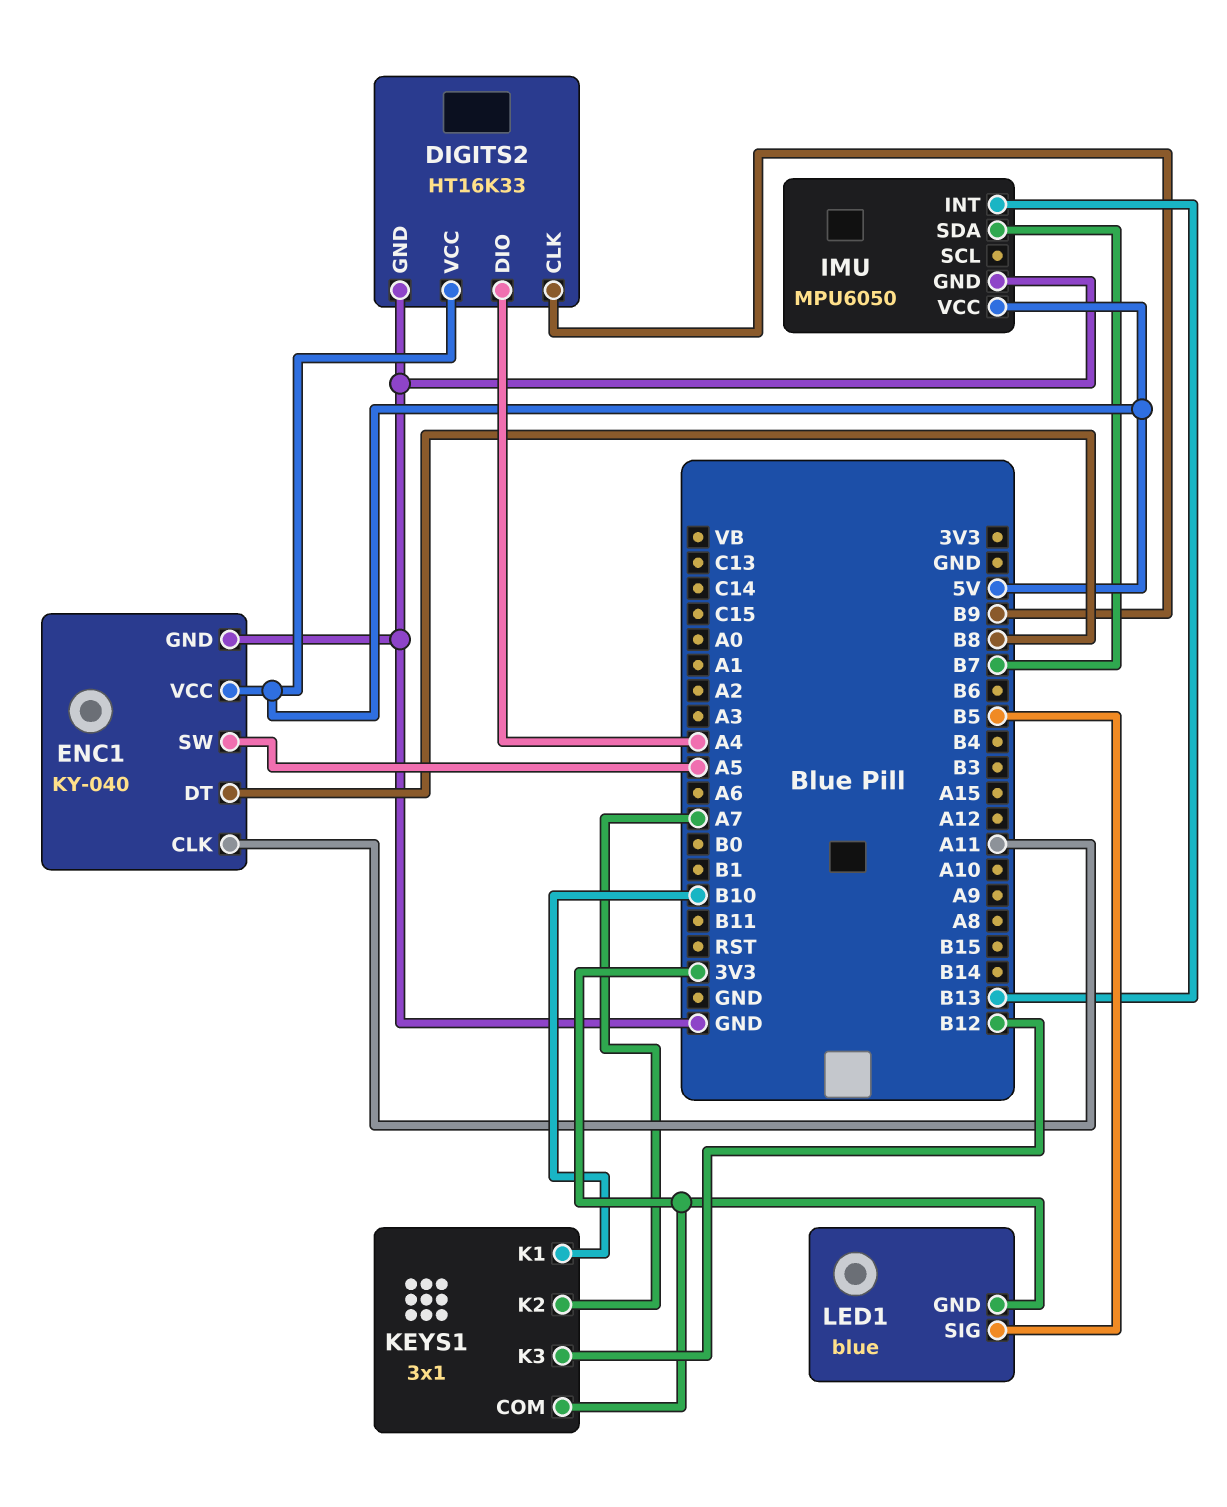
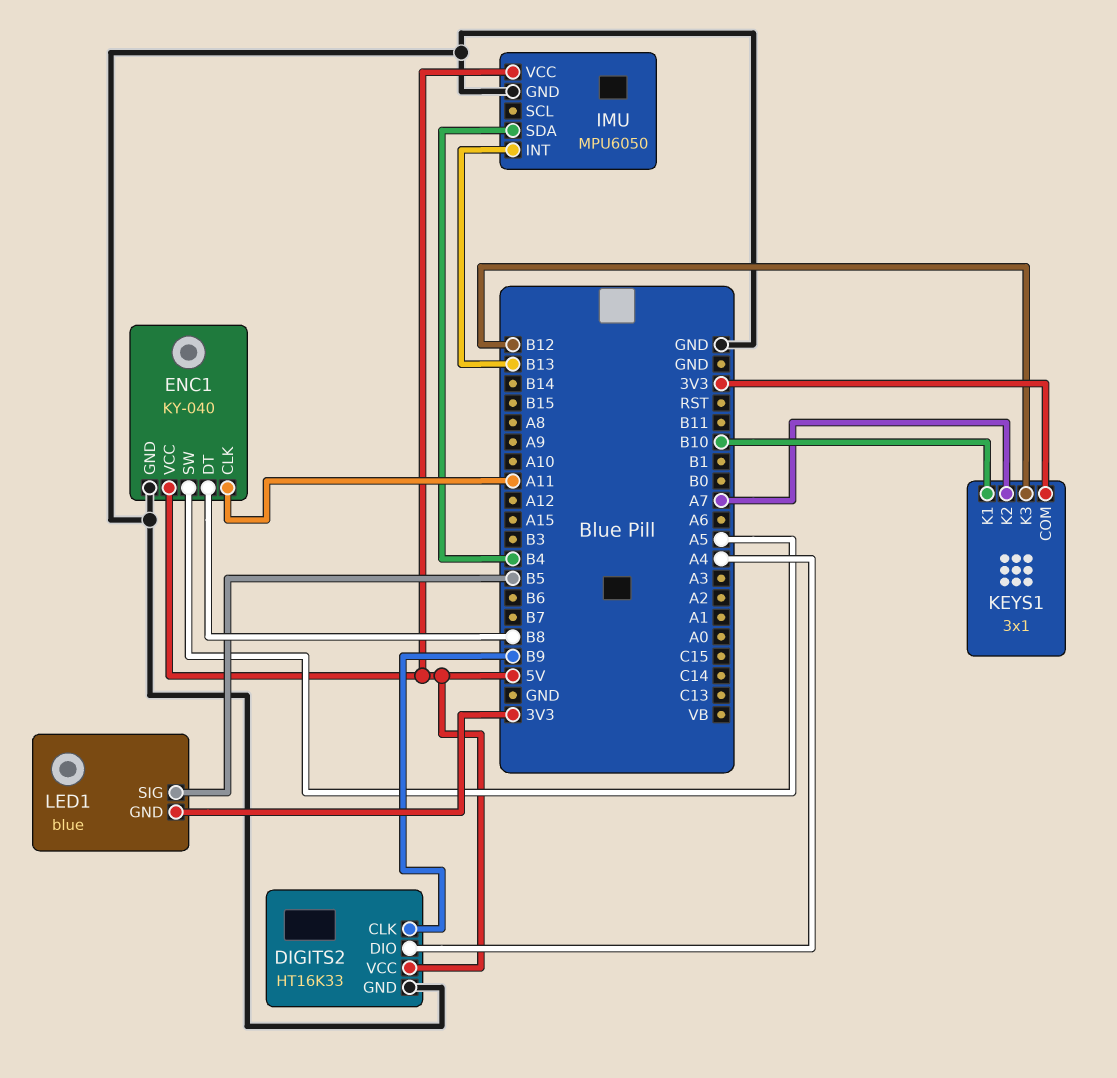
IMU pin SDA: B7 -> B4

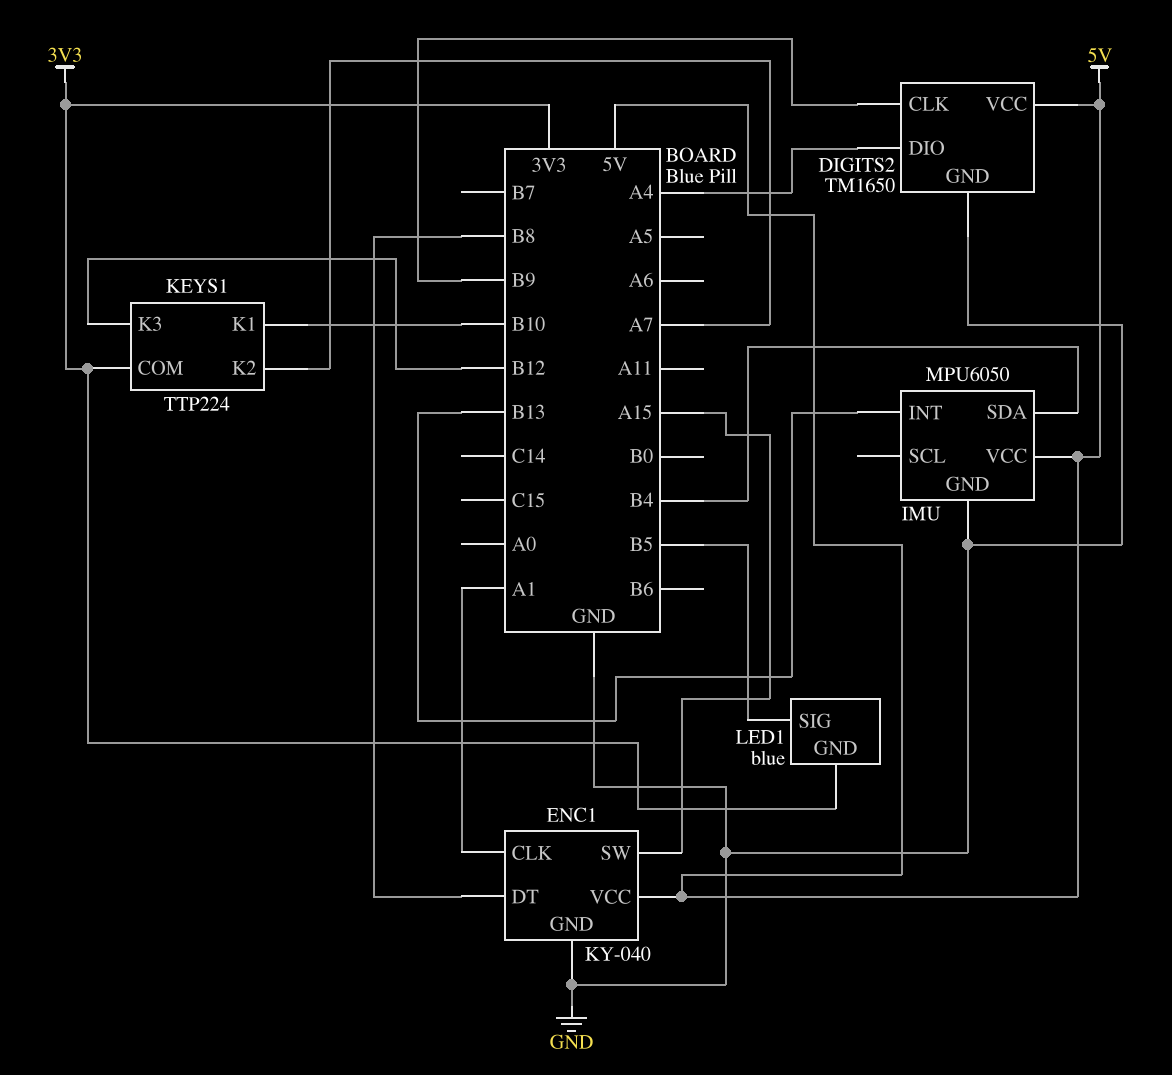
DIGITS2: HT16K33 -> TM1650
ENC1 pin CLK: A11 -> A1
ENC1 pin SW: A5 -> A15
KEYS1: 3x1 -> TTP224

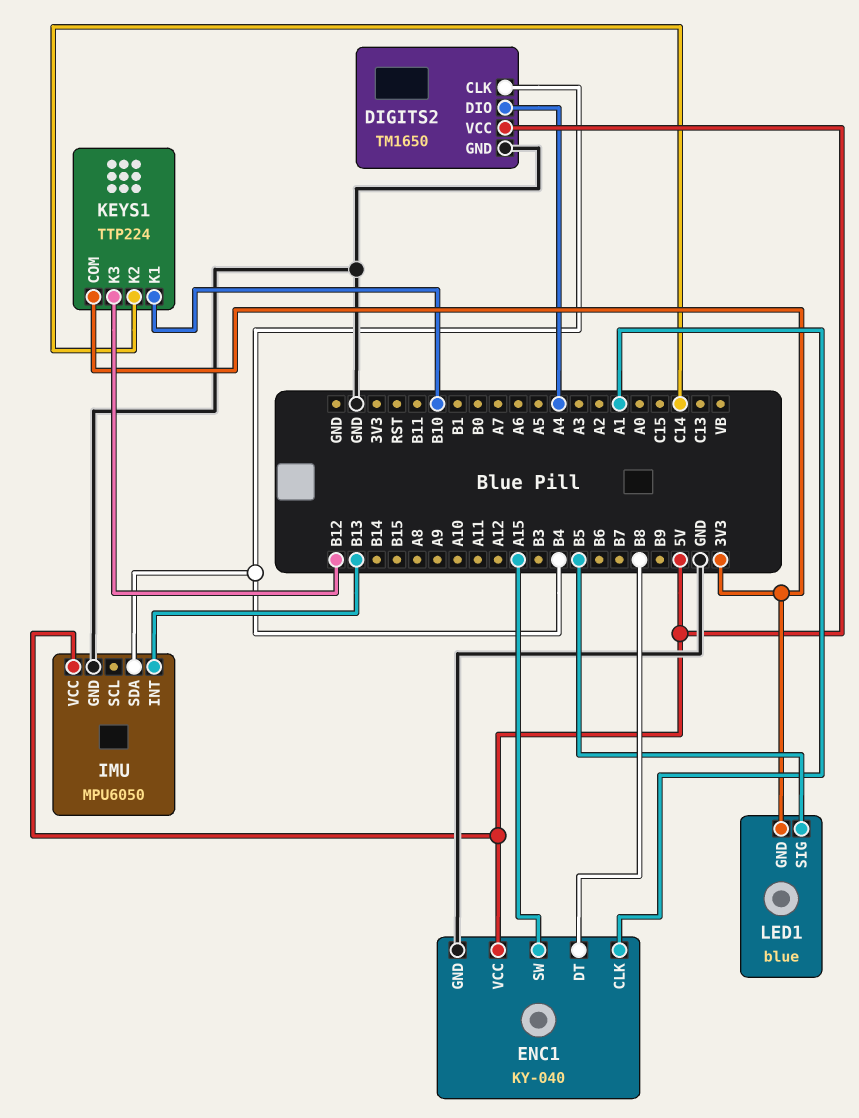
DIGITS2 pin CLK: B9 -> B4
KEYS1 pin K2: A7 -> C14

